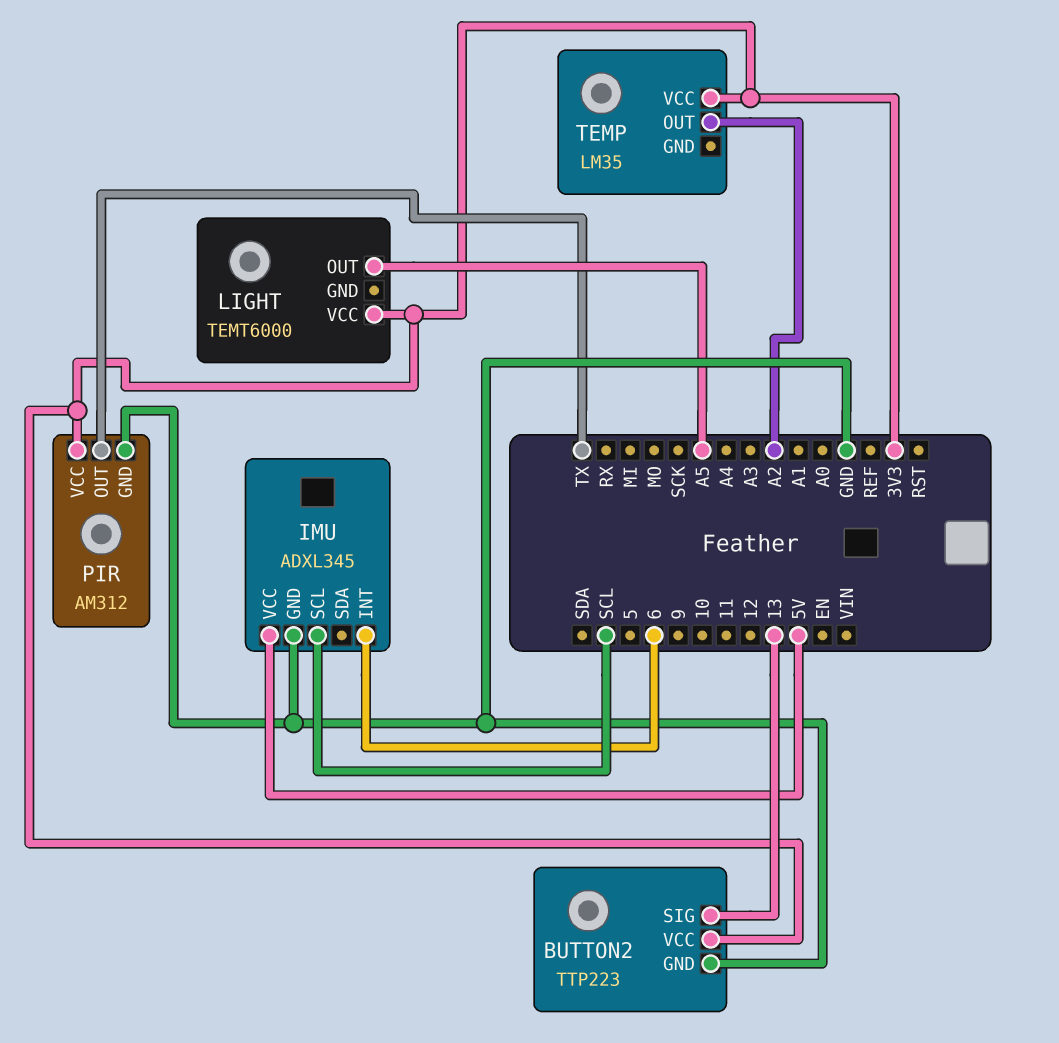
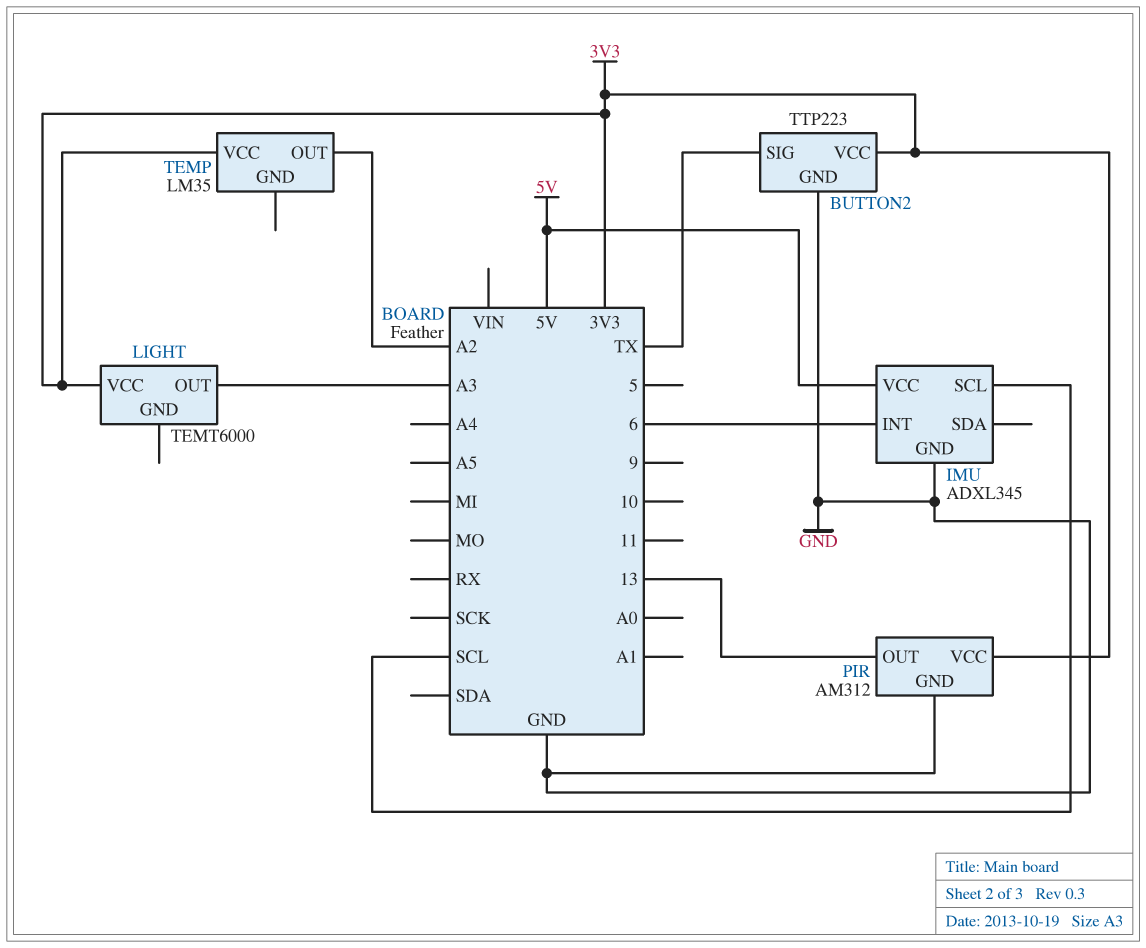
BUTTON2 pin SIG: 13 -> TX
LIGHT pin OUT: A5 -> A3
PIR pin OUT: TX -> 13

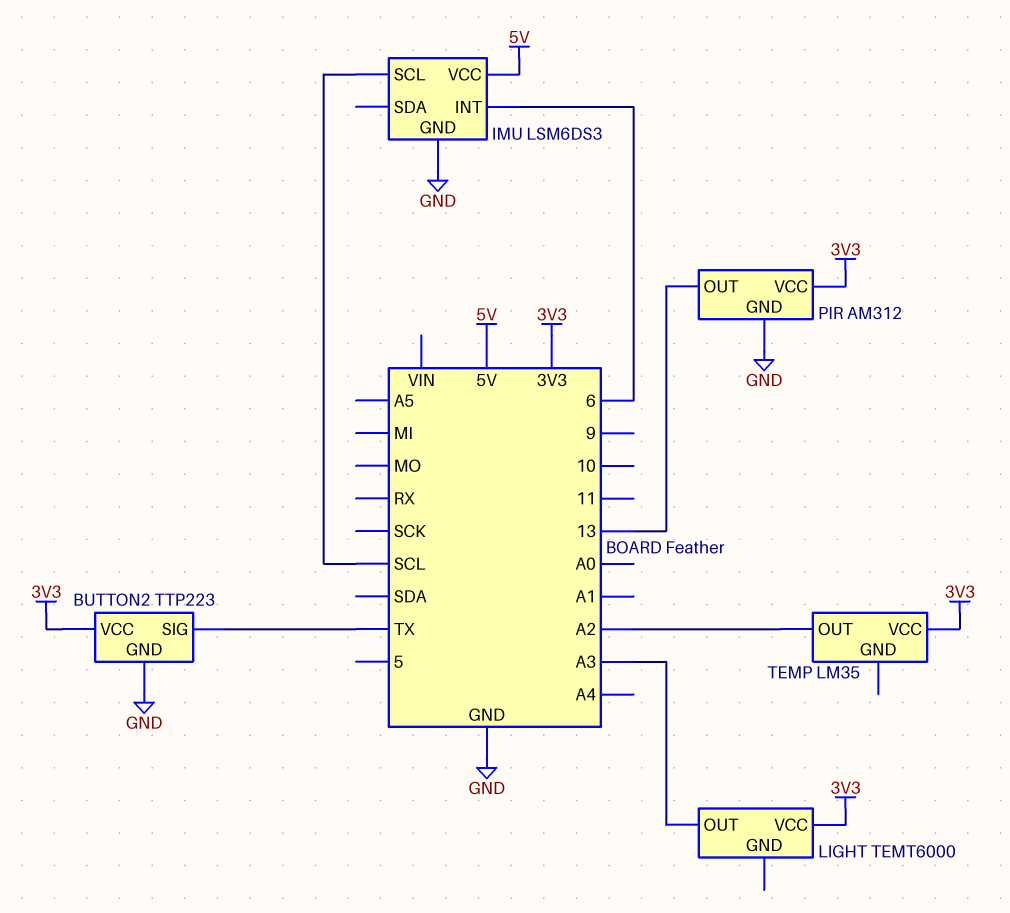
IMU: ADXL345 -> LSM6DS3

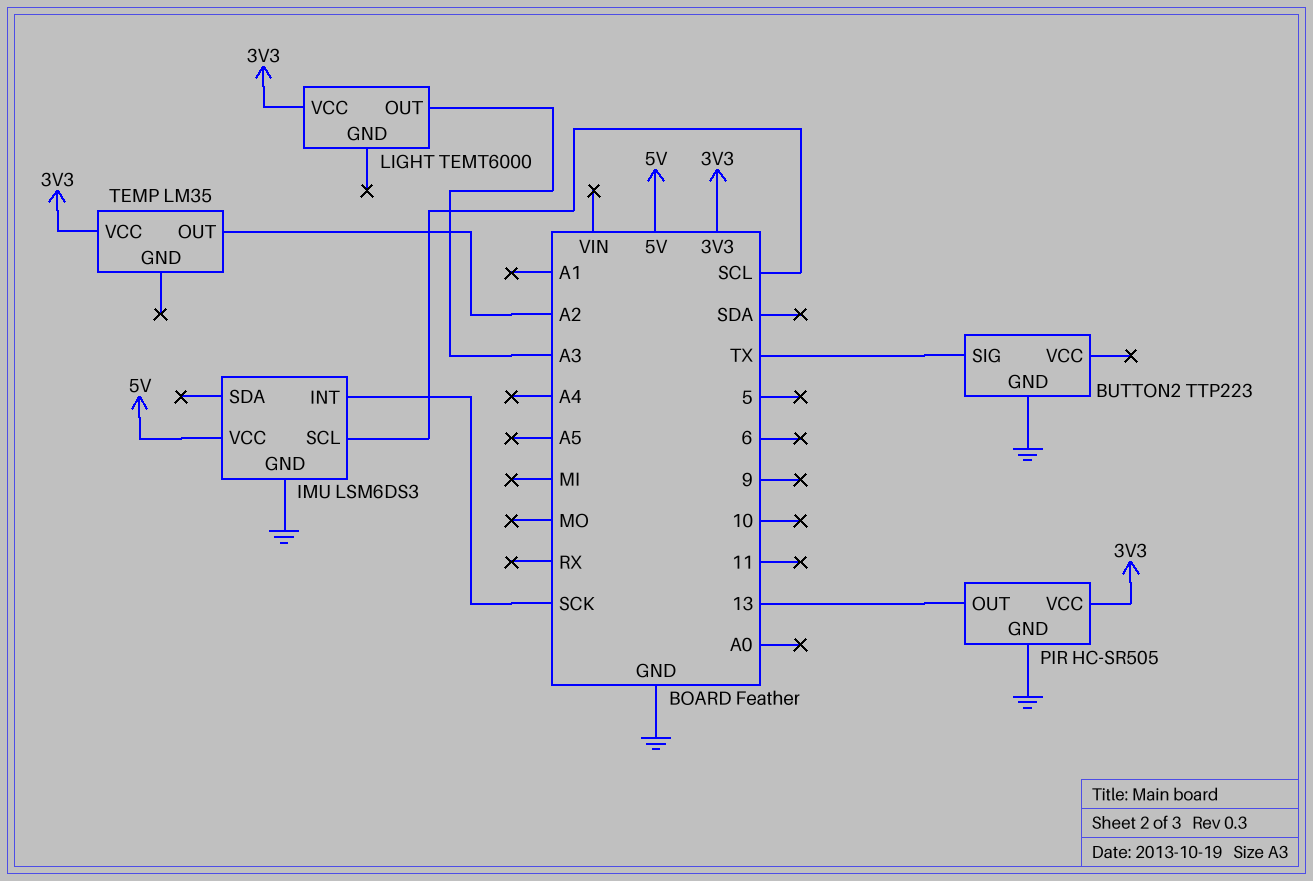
BUTTON2 pin VCC: 3V3 -> none
IMU pin INT: 6 -> SCK
PIR: AM312 -> HC-SR505

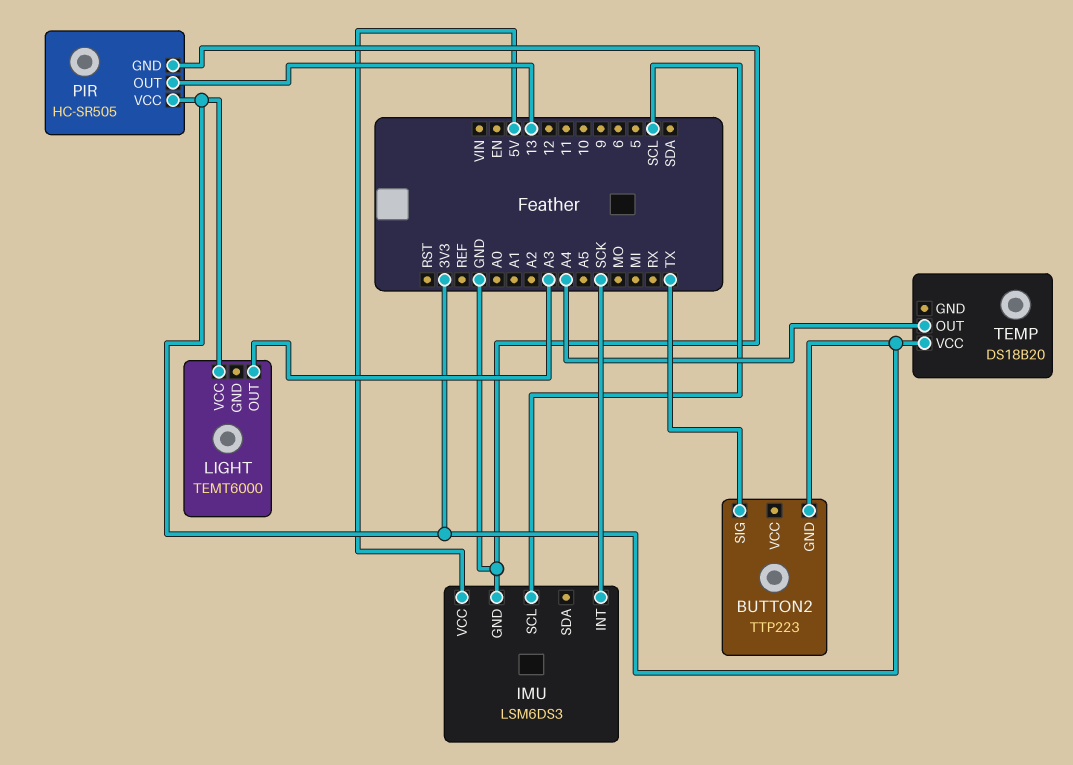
BUTTON2 pin GND: GND -> 3V3
TEMP: LM35 -> DS18B20
TEMP pin OUT: A2 -> A4

